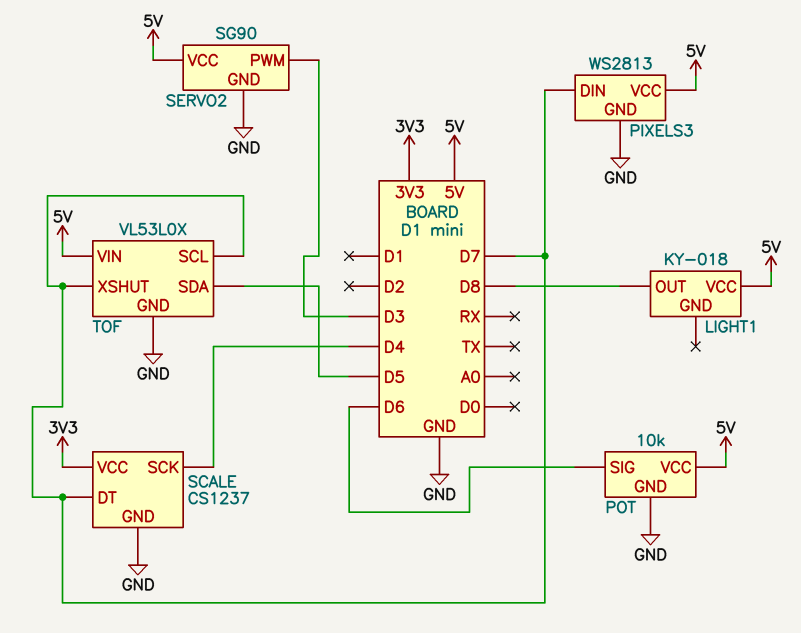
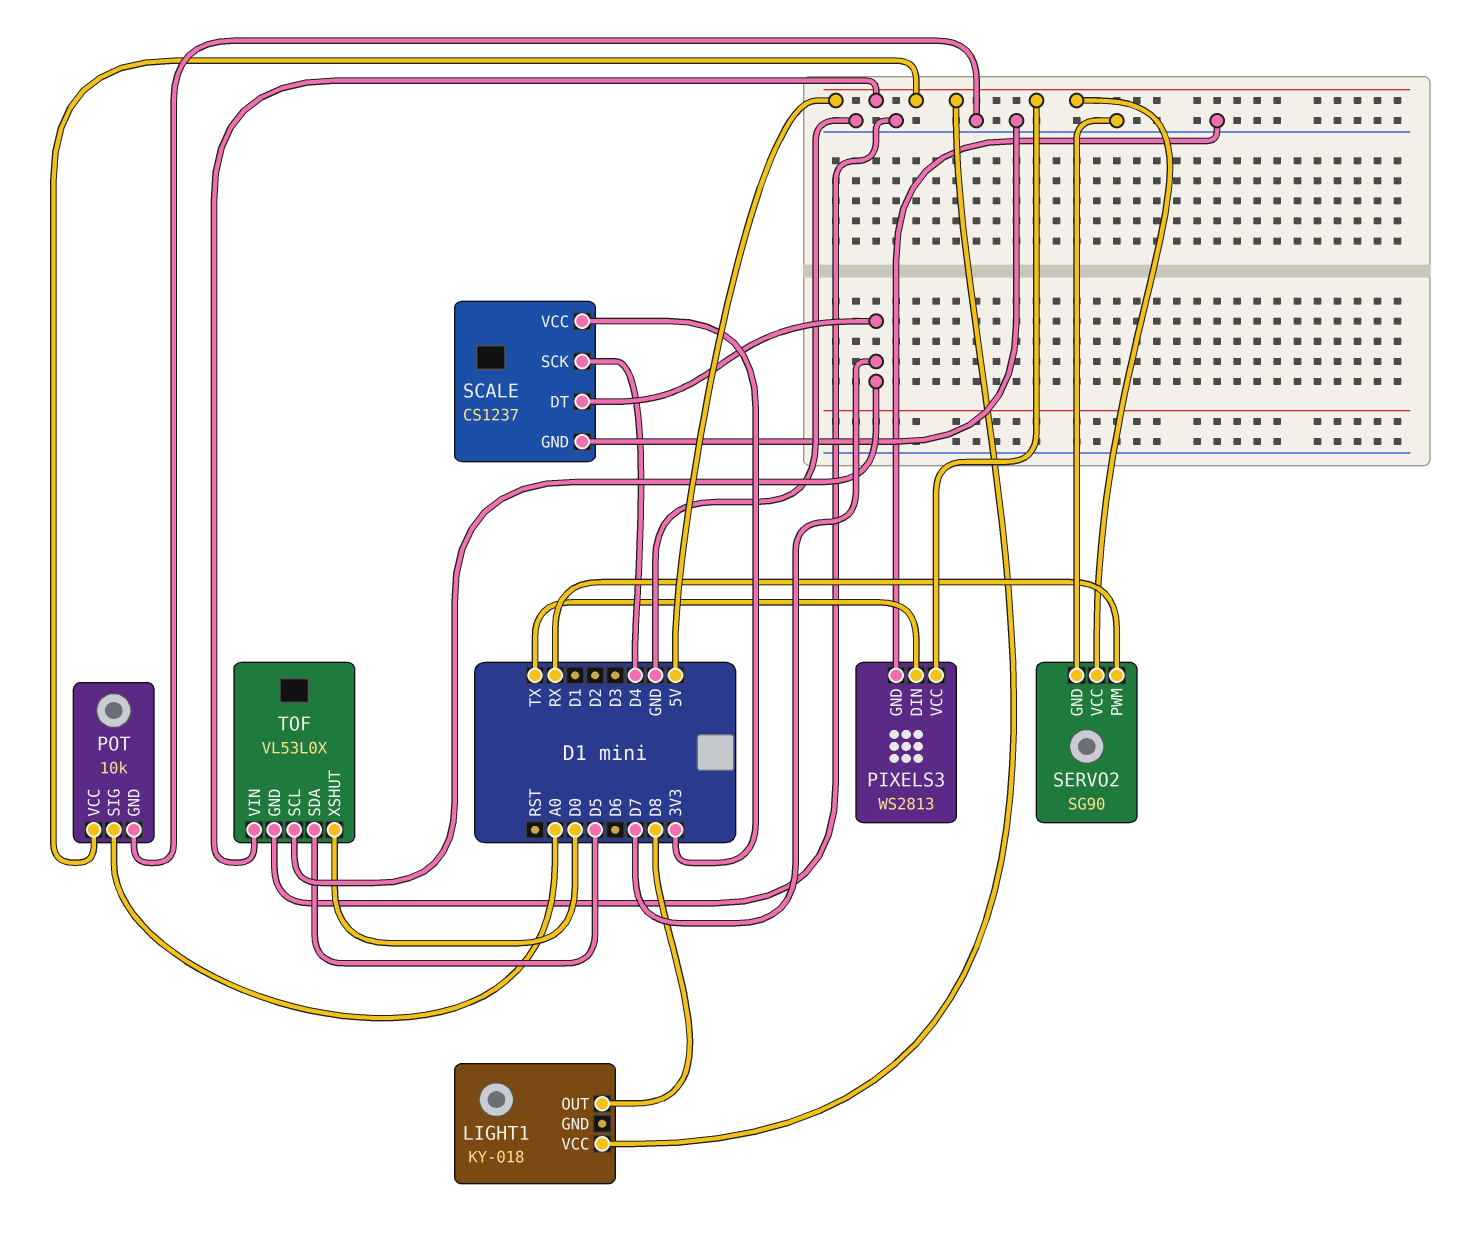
PIXELS3 pin DIN: D7 -> TX
POT pin SIG: D6 -> A0
SERVO2 pin PWM: D3 -> RX
TOF pin XSHUT: D7 -> D0

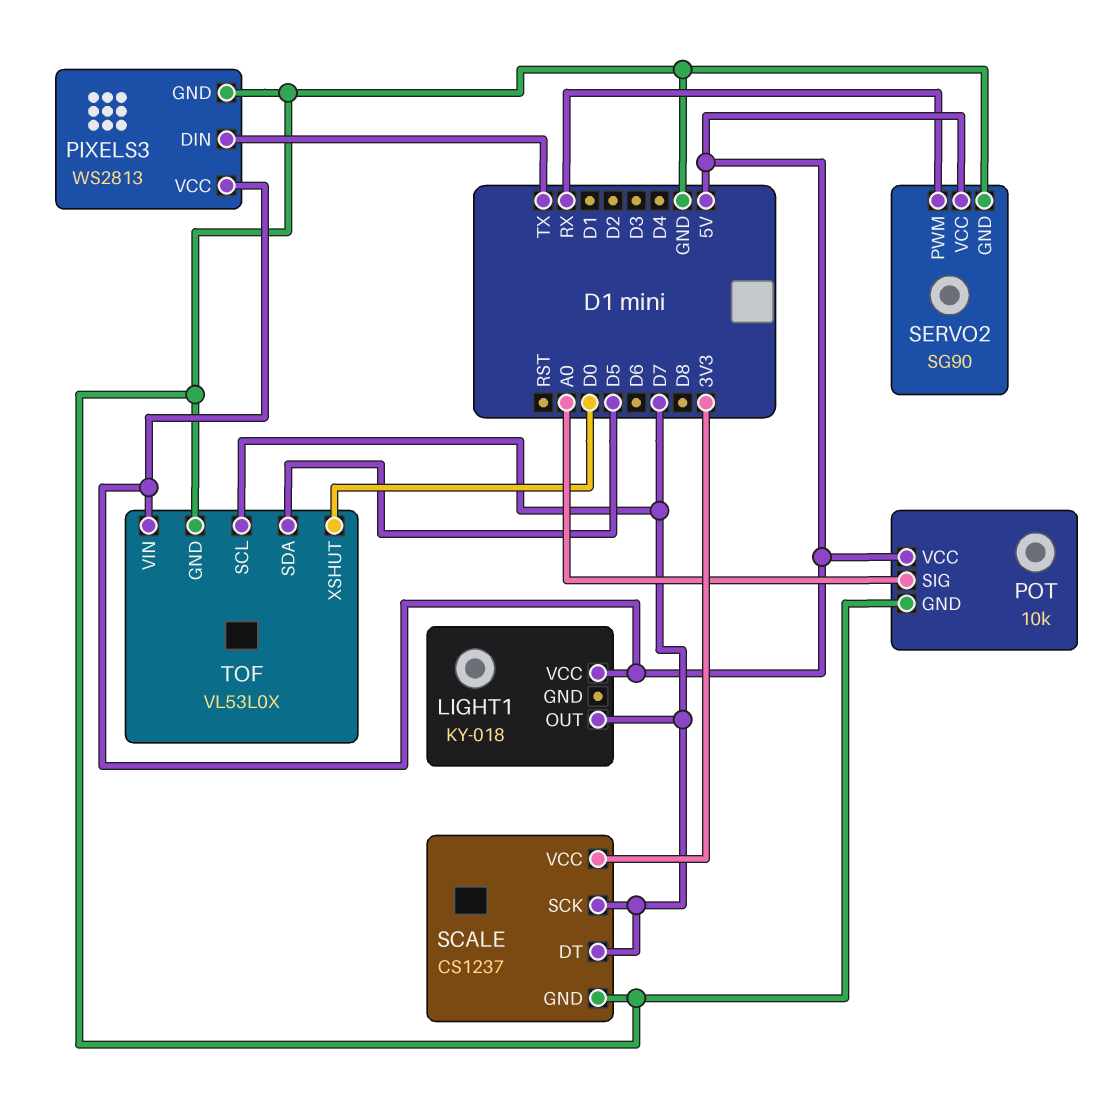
LIGHT1 pin OUT: D8 -> D7
SCALE pin SCK: D4 -> D7

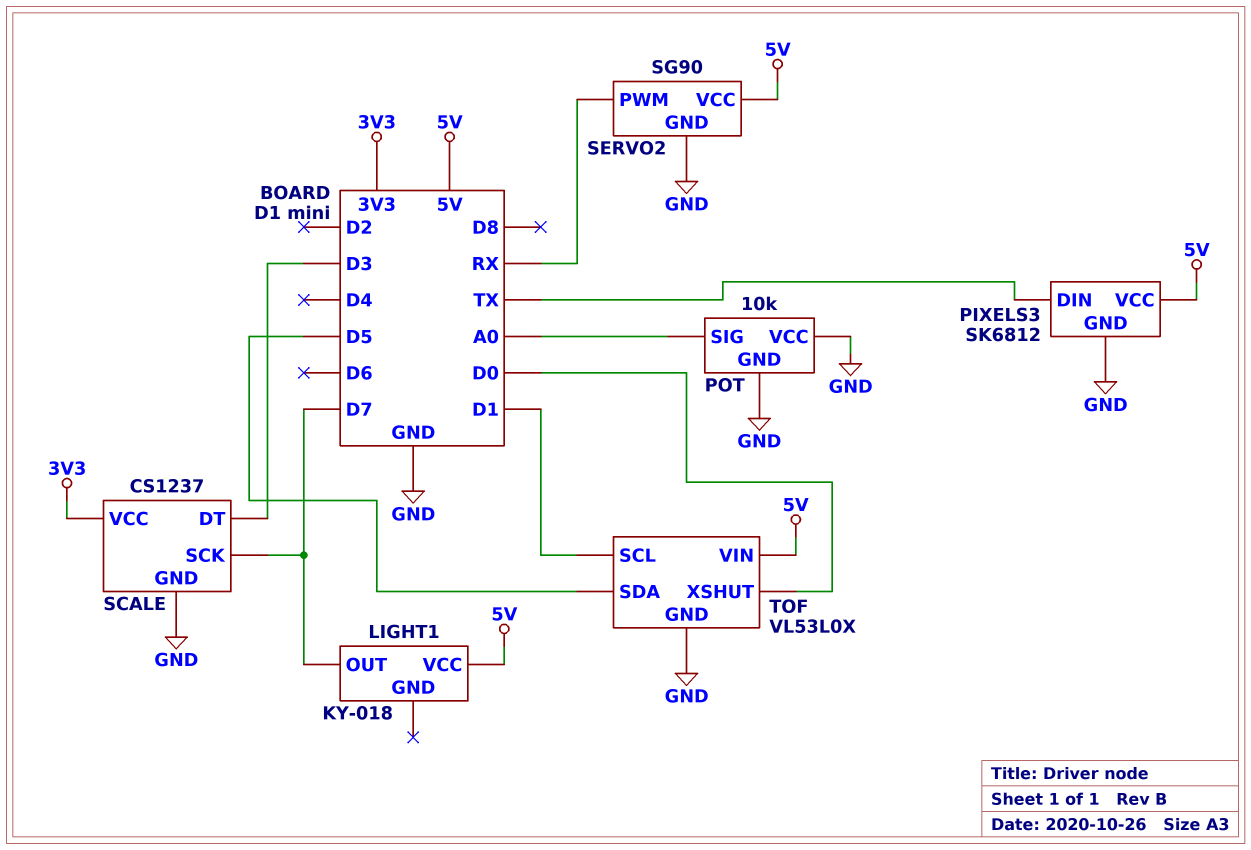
PIXELS3: WS2813 -> SK6812
POT pin VCC: 5V -> GND
SCALE pin DT: D7 -> D3
TOF pin SCL: D7 -> D1

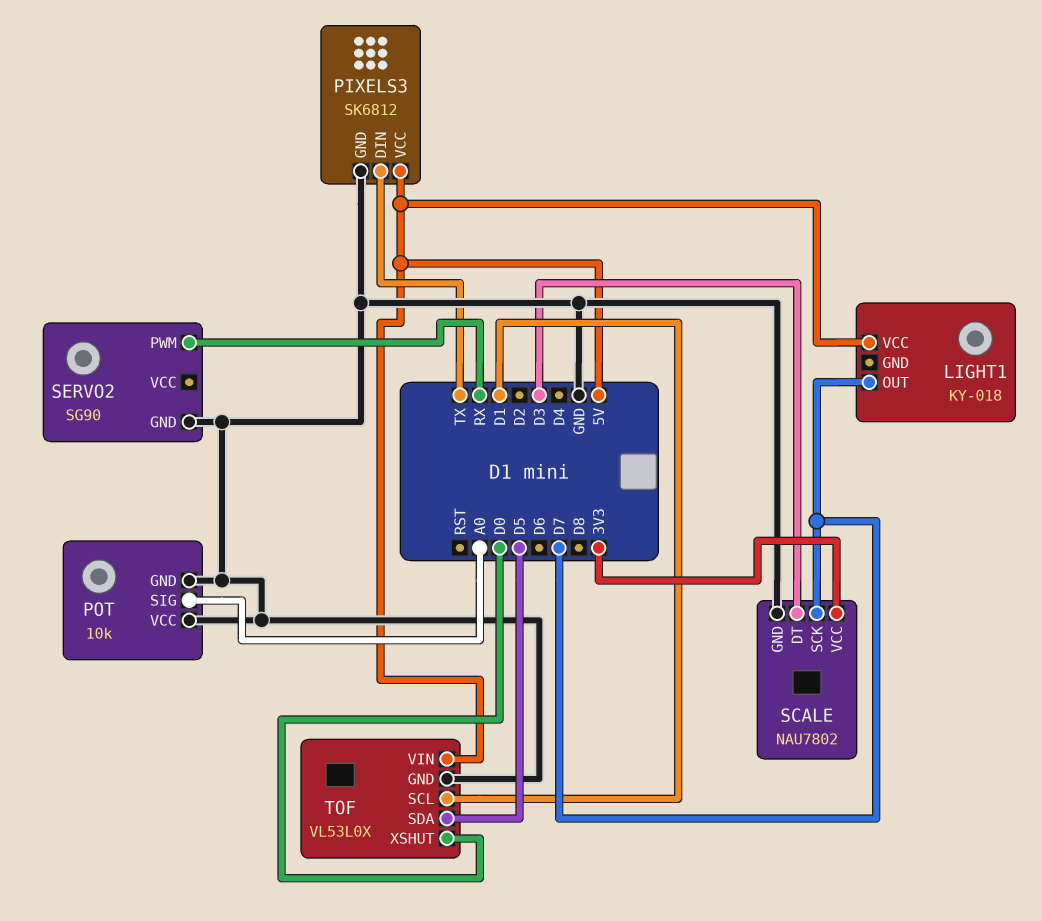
SCALE: CS1237 -> NAU7802
SERVO2 pin VCC: 5V -> none

